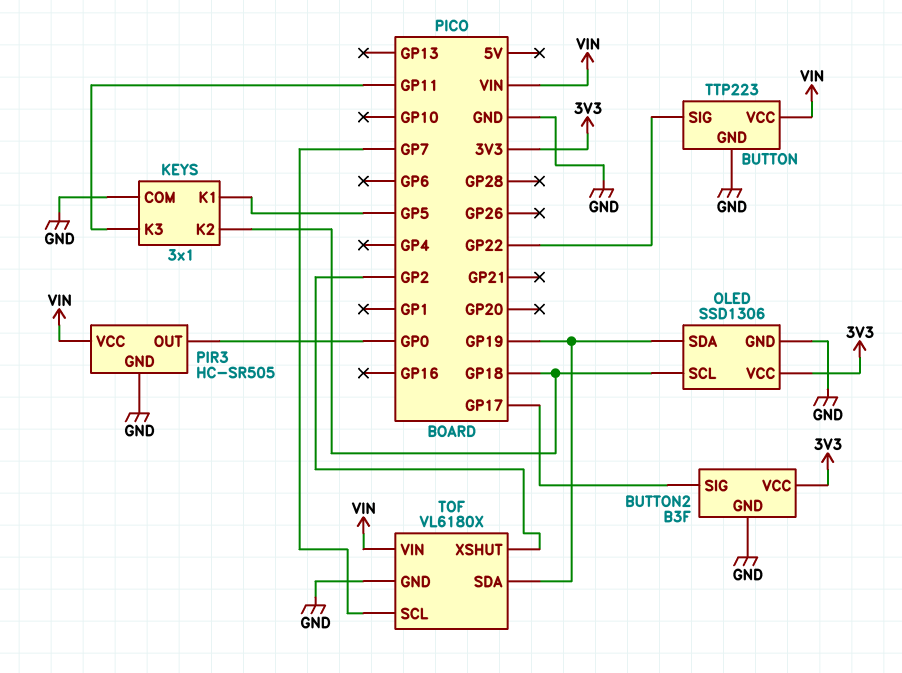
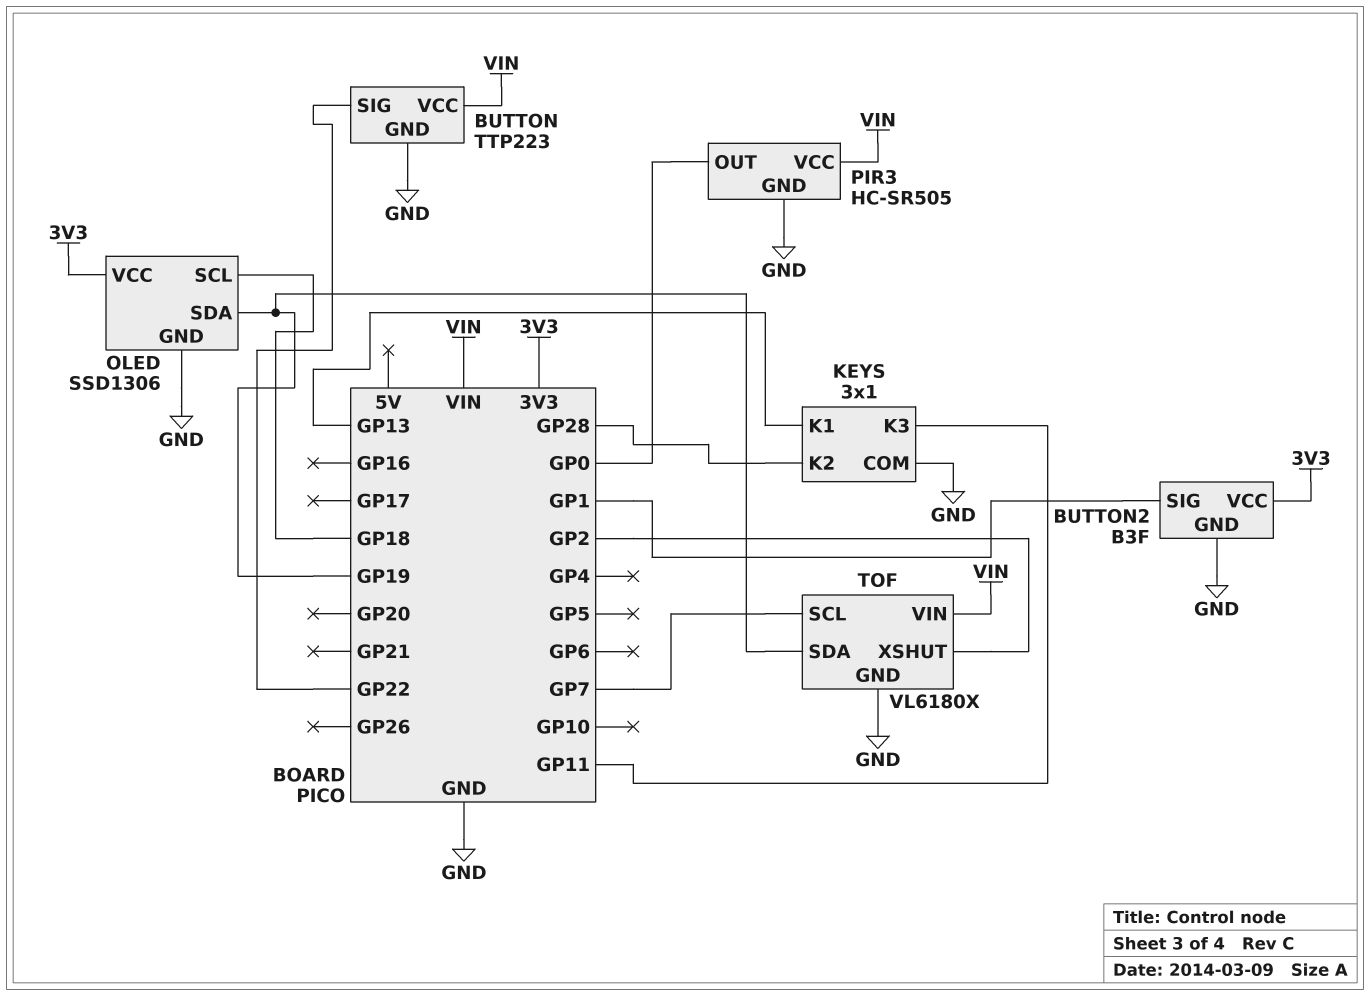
BUTTON2 pin SIG: GP17 -> GP1
KEYS pin K1: GP5 -> GP13
KEYS pin K2: GP18 -> GP28

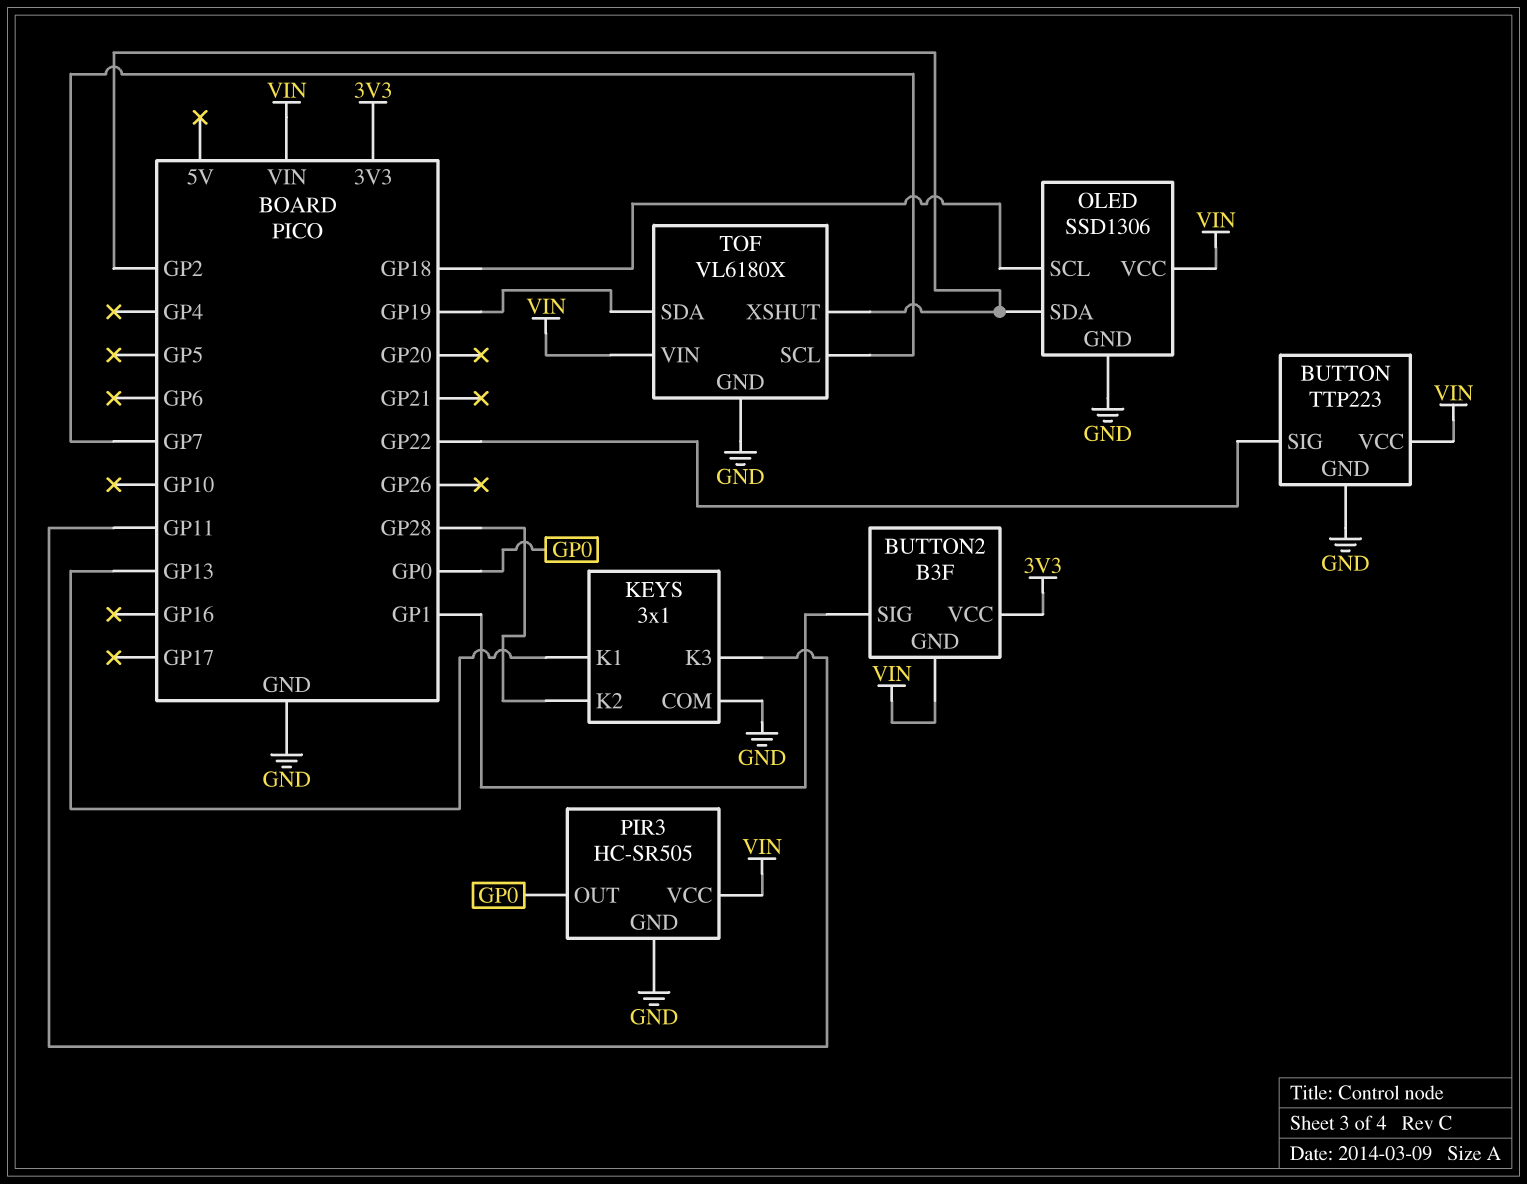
BUTTON2 pin GND: GND -> VIN
OLED pin SDA: GP19 -> GP2
OLED pin VCC: 3V3 -> VIN

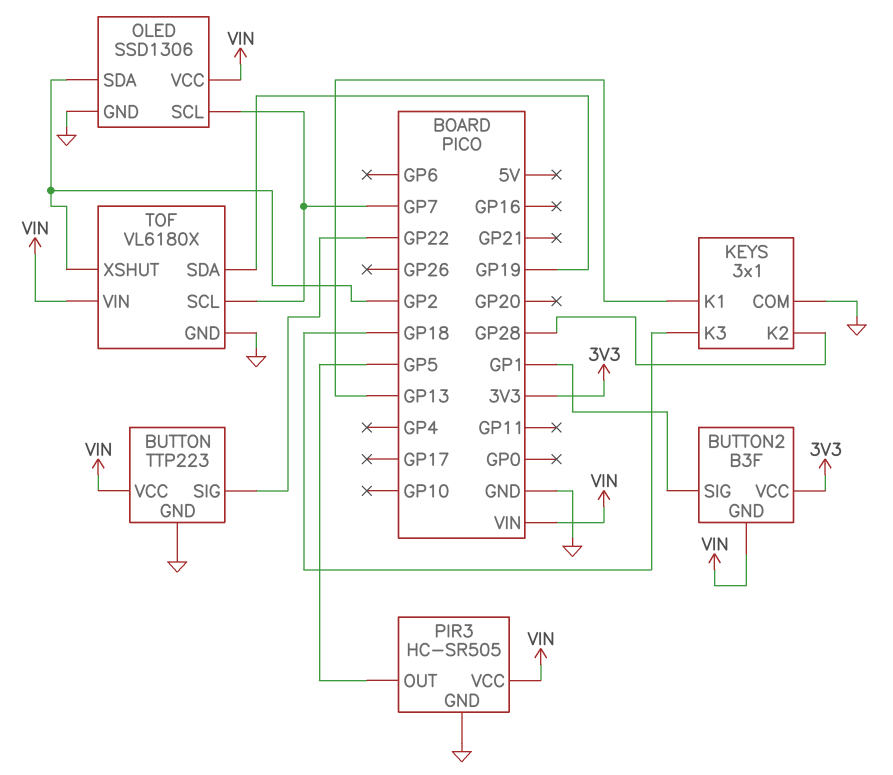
KEYS pin K3: GP11 -> GP18
OLED pin SCL: GP18 -> GP7
PIR3 pin OUT: GP0 -> GP5

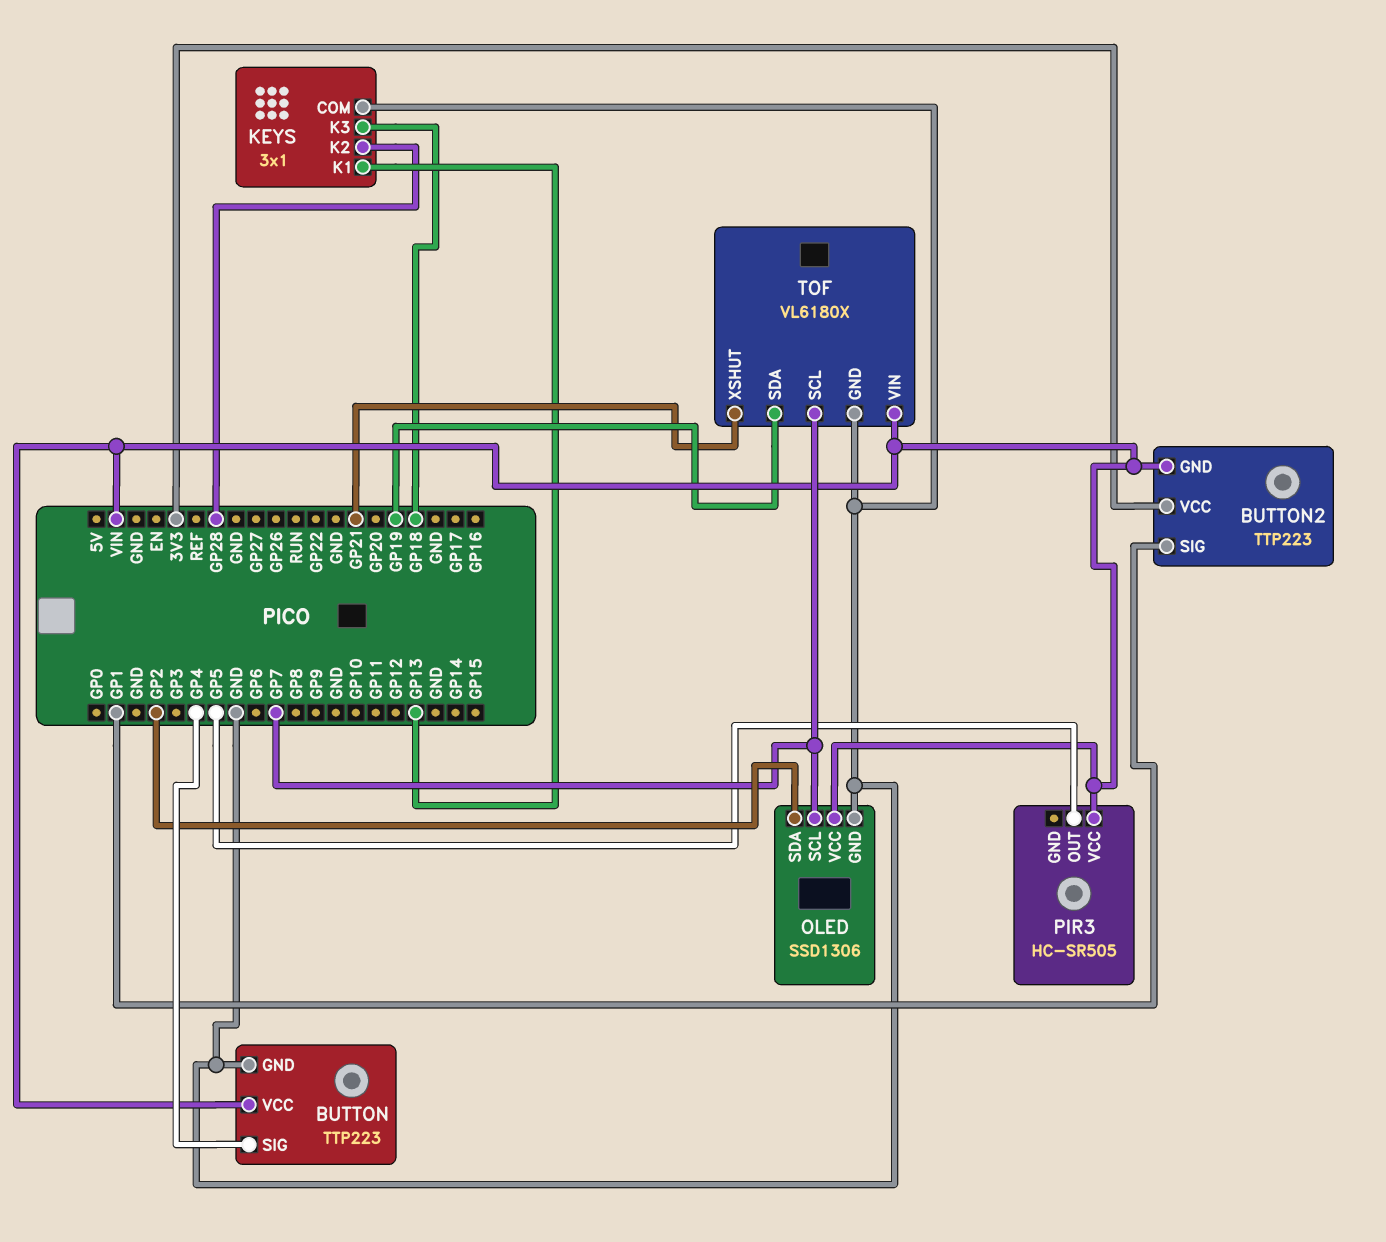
BUTTON pin SIG: GP22 -> GP4
BUTTON2: B3F -> TTP223
PIR3 pin GND: GND -> none
TOF pin XSHUT: GP2 -> GP21

